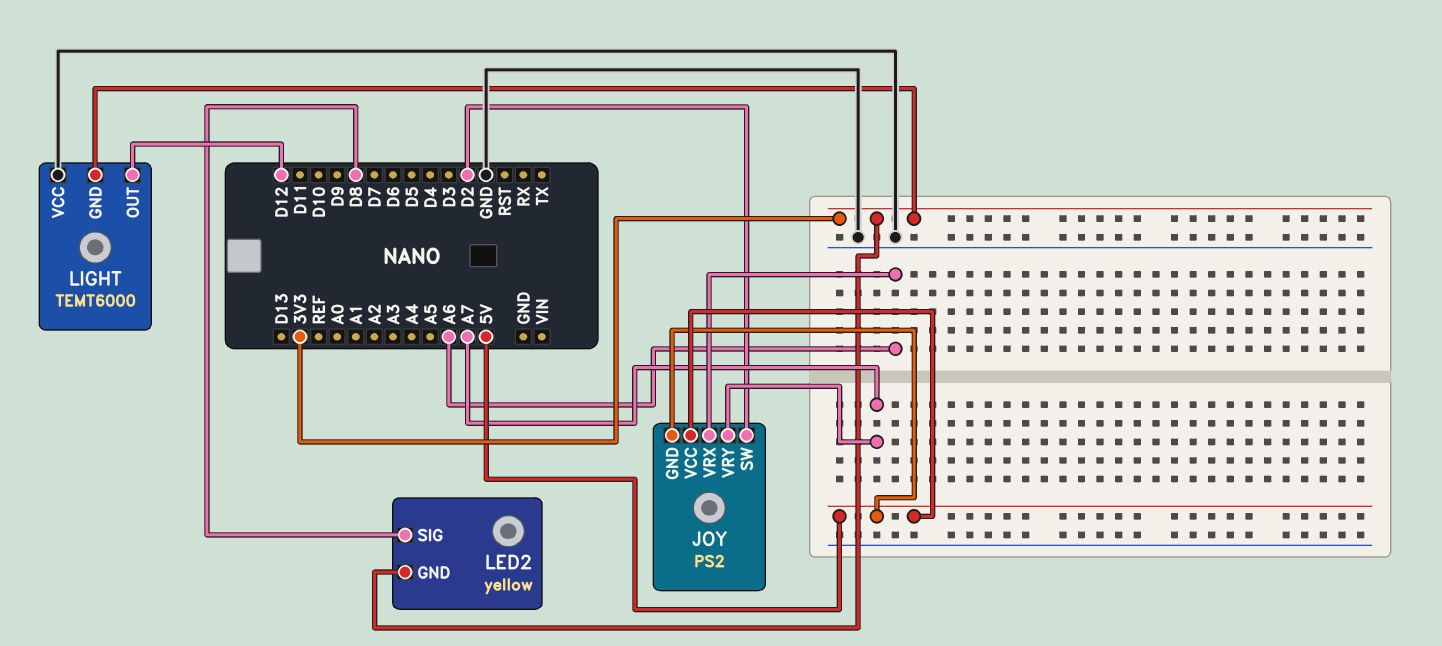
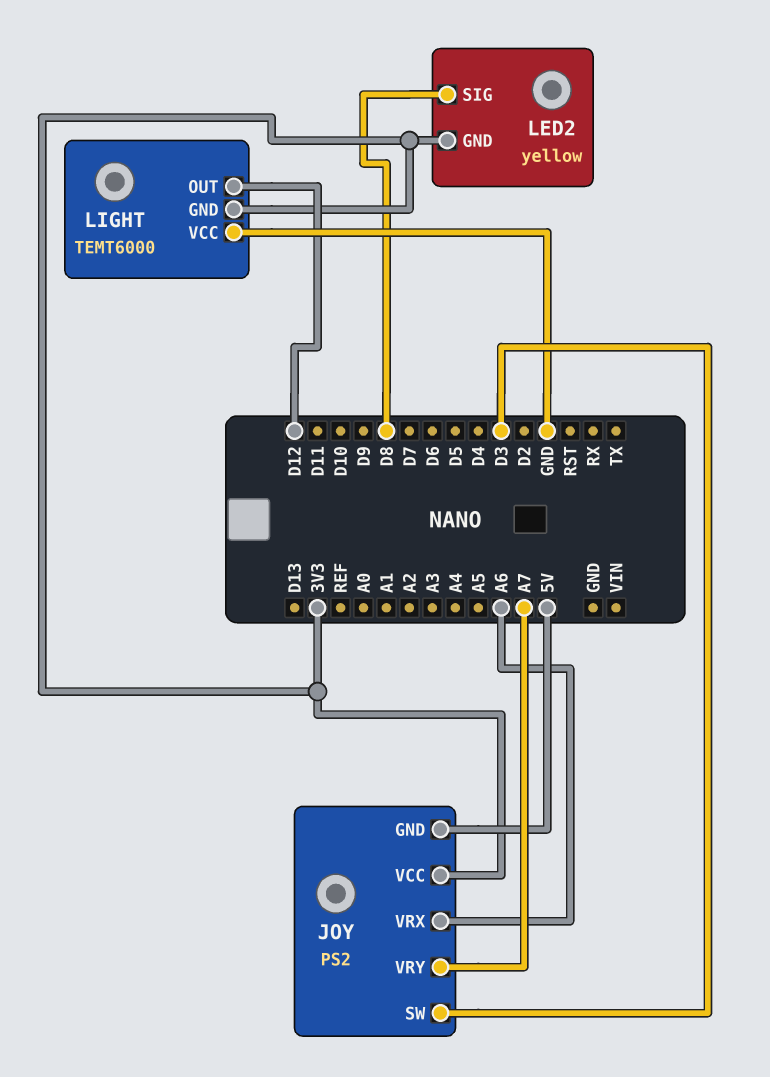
JOY pin SW: D2 -> D3
JOY pin VCC: 5V -> 3V3

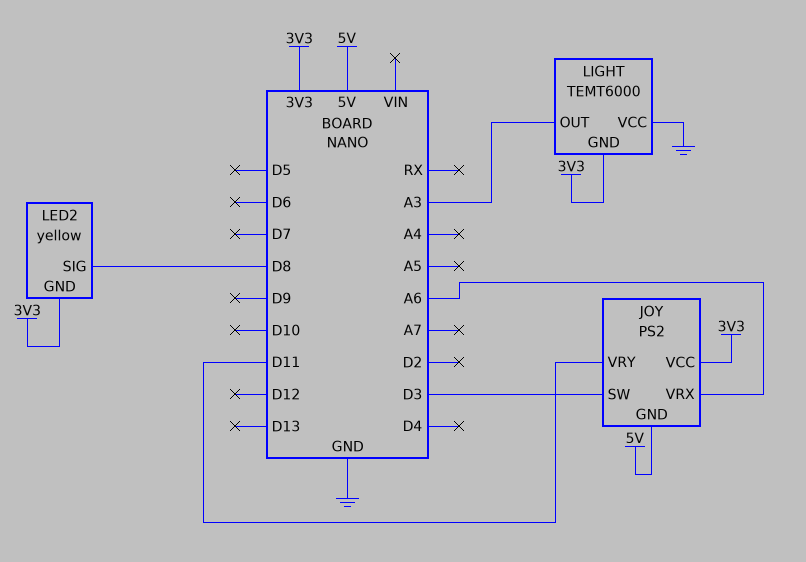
JOY pin VRY: A7 -> D11
LIGHT pin OUT: D12 -> A3

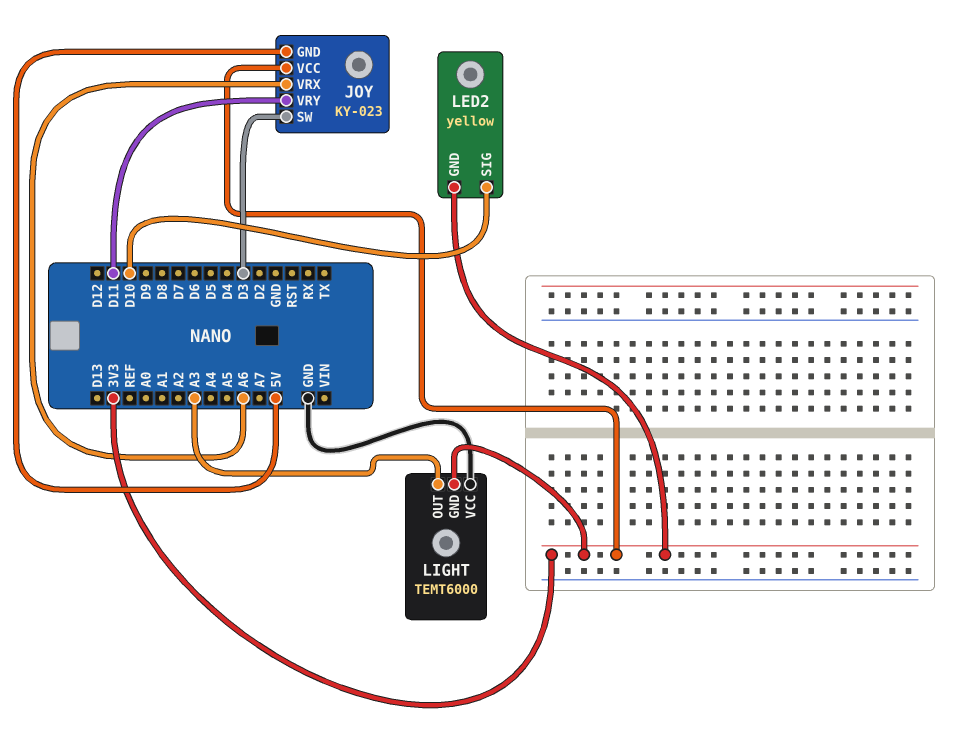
JOY: PS2 -> KY-023
LED2 pin SIG: D8 -> D10

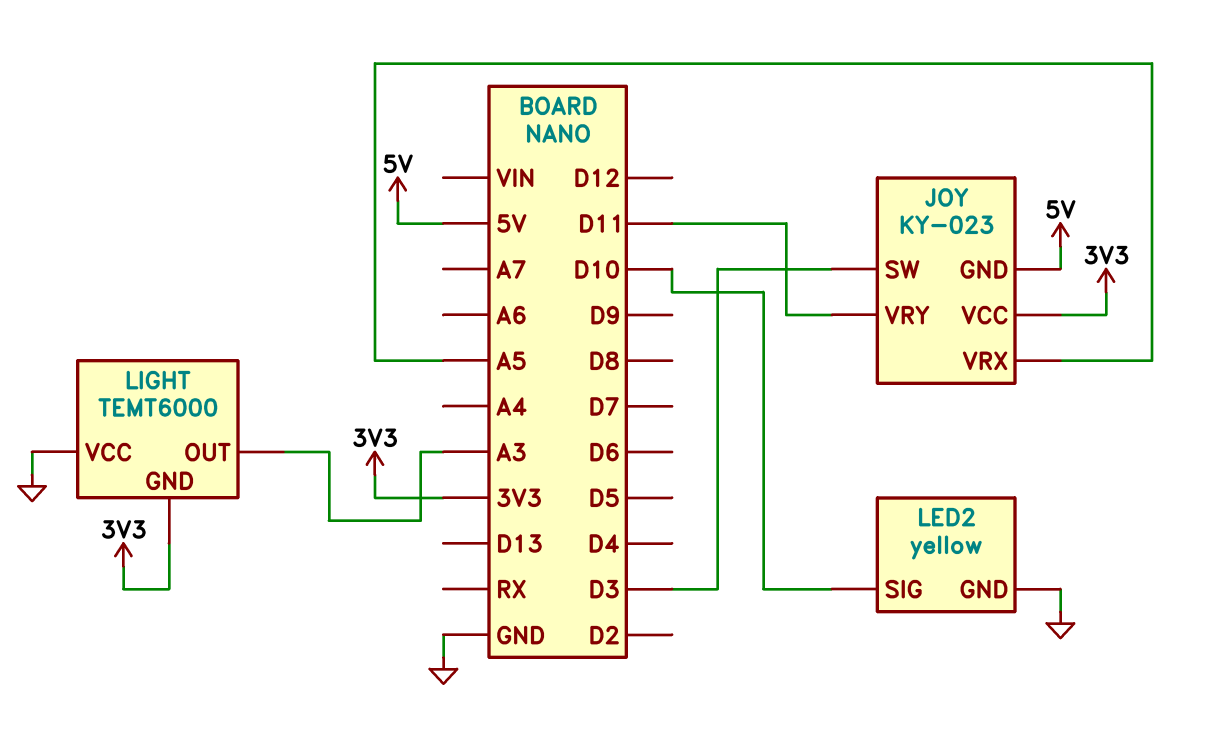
JOY pin VRX: A6 -> A5
LED2 pin GND: 3V3 -> GND

